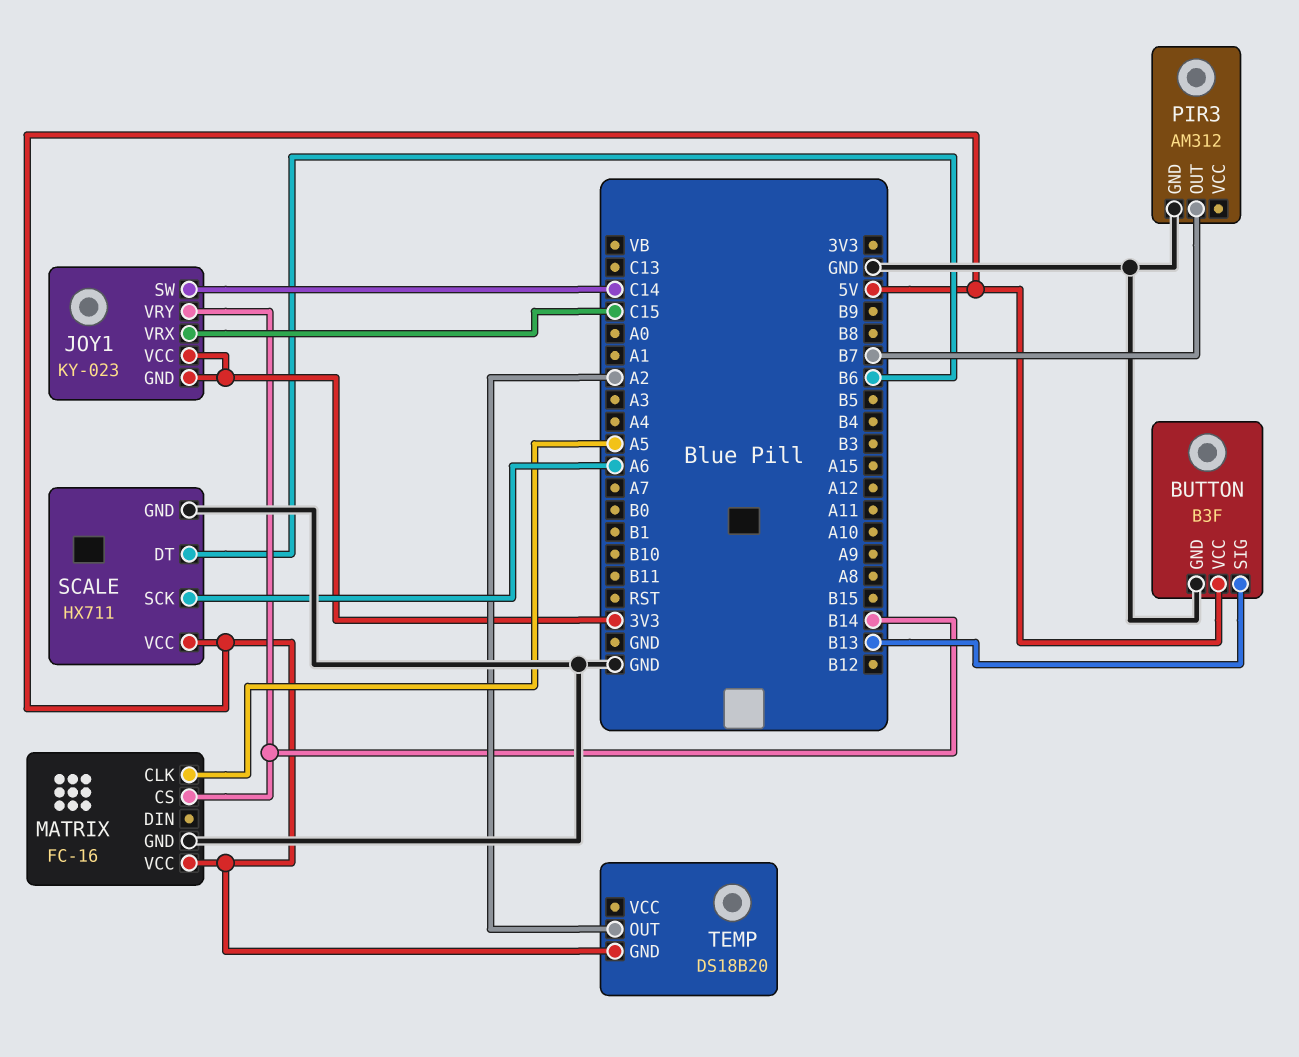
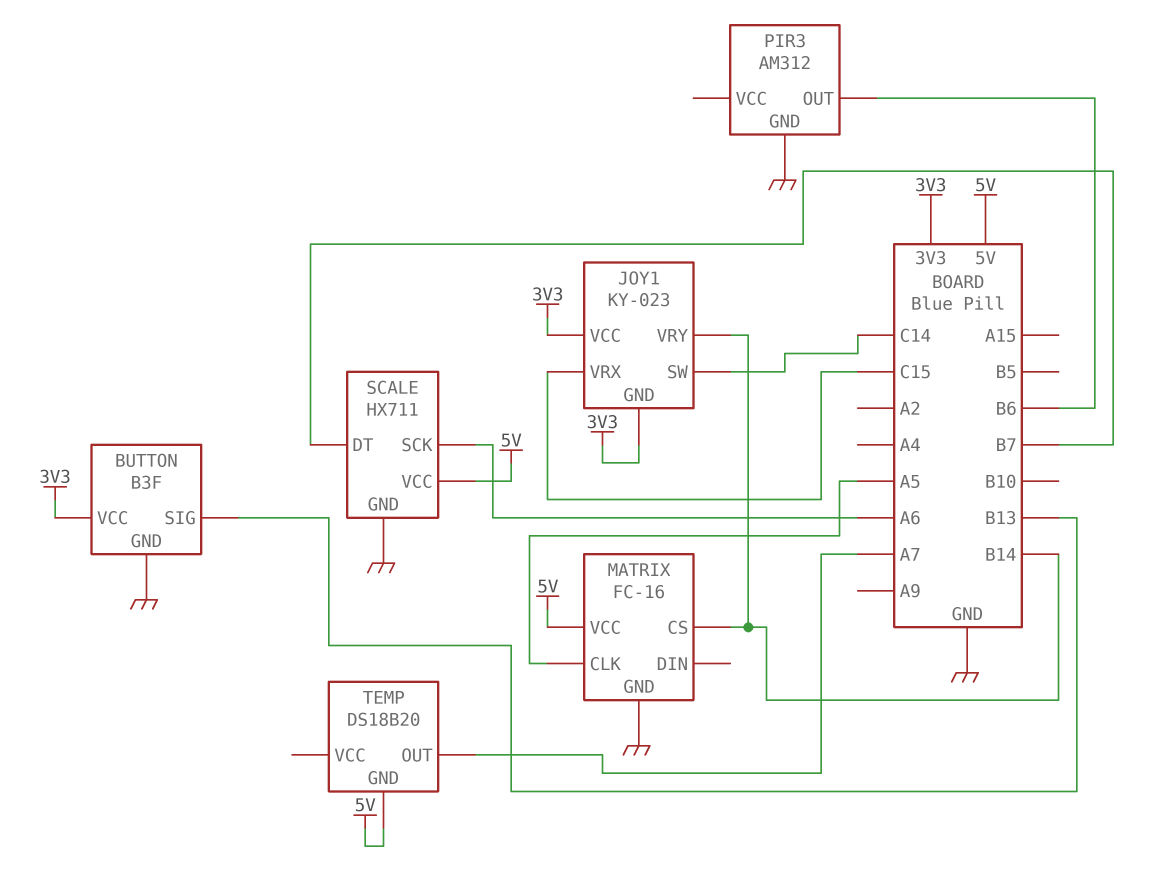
BUTTON pin VCC: 5V -> 3V3
PIR3 pin OUT: B7 -> B6
SCALE pin DT: B6 -> B7
TEMP pin OUT: A2 -> A7

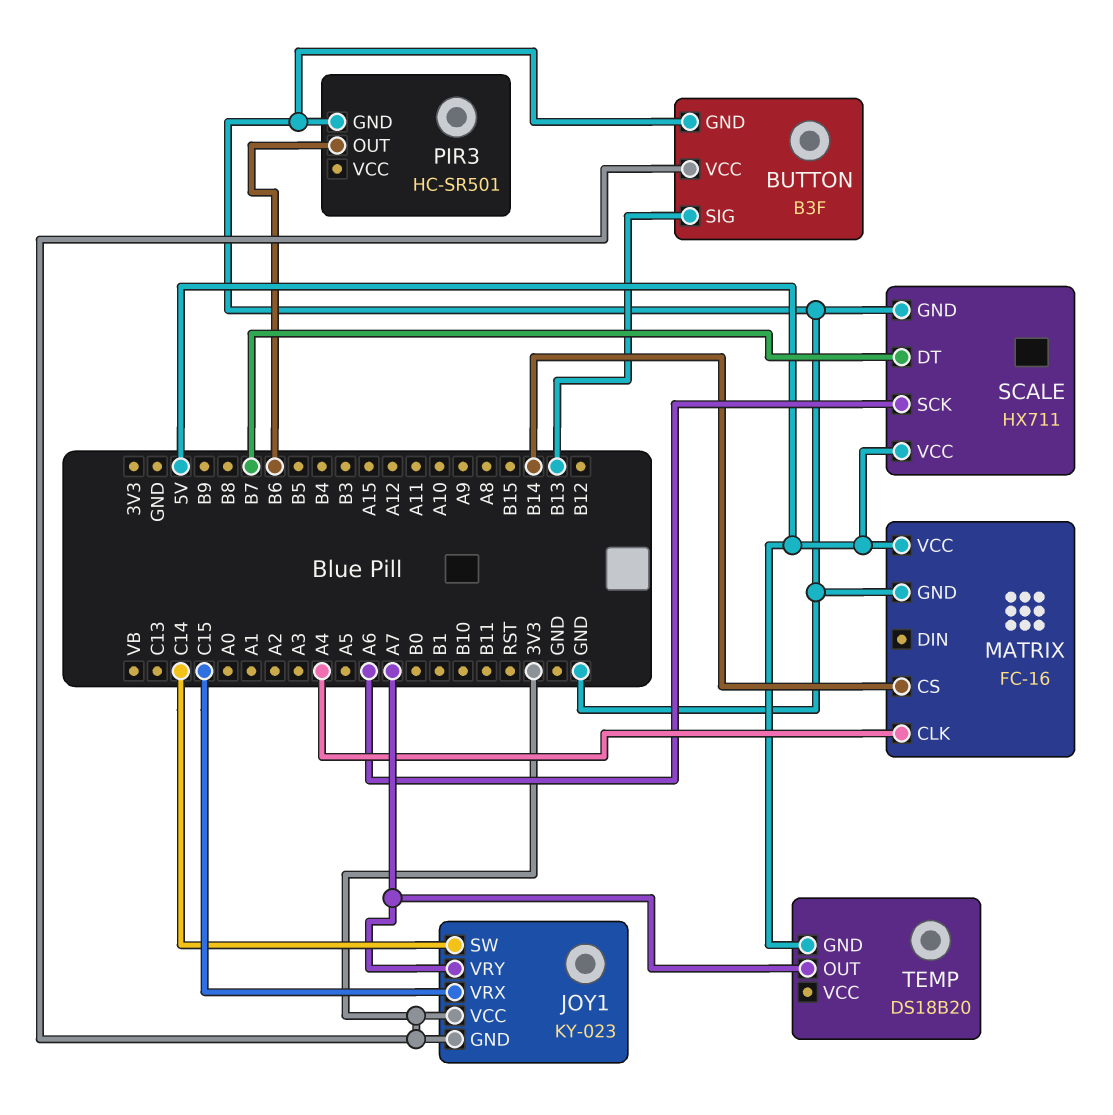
JOY1 pin VRY: B14 -> A7
MATRIX pin CLK: A5 -> A4
PIR3: AM312 -> HC-SR501

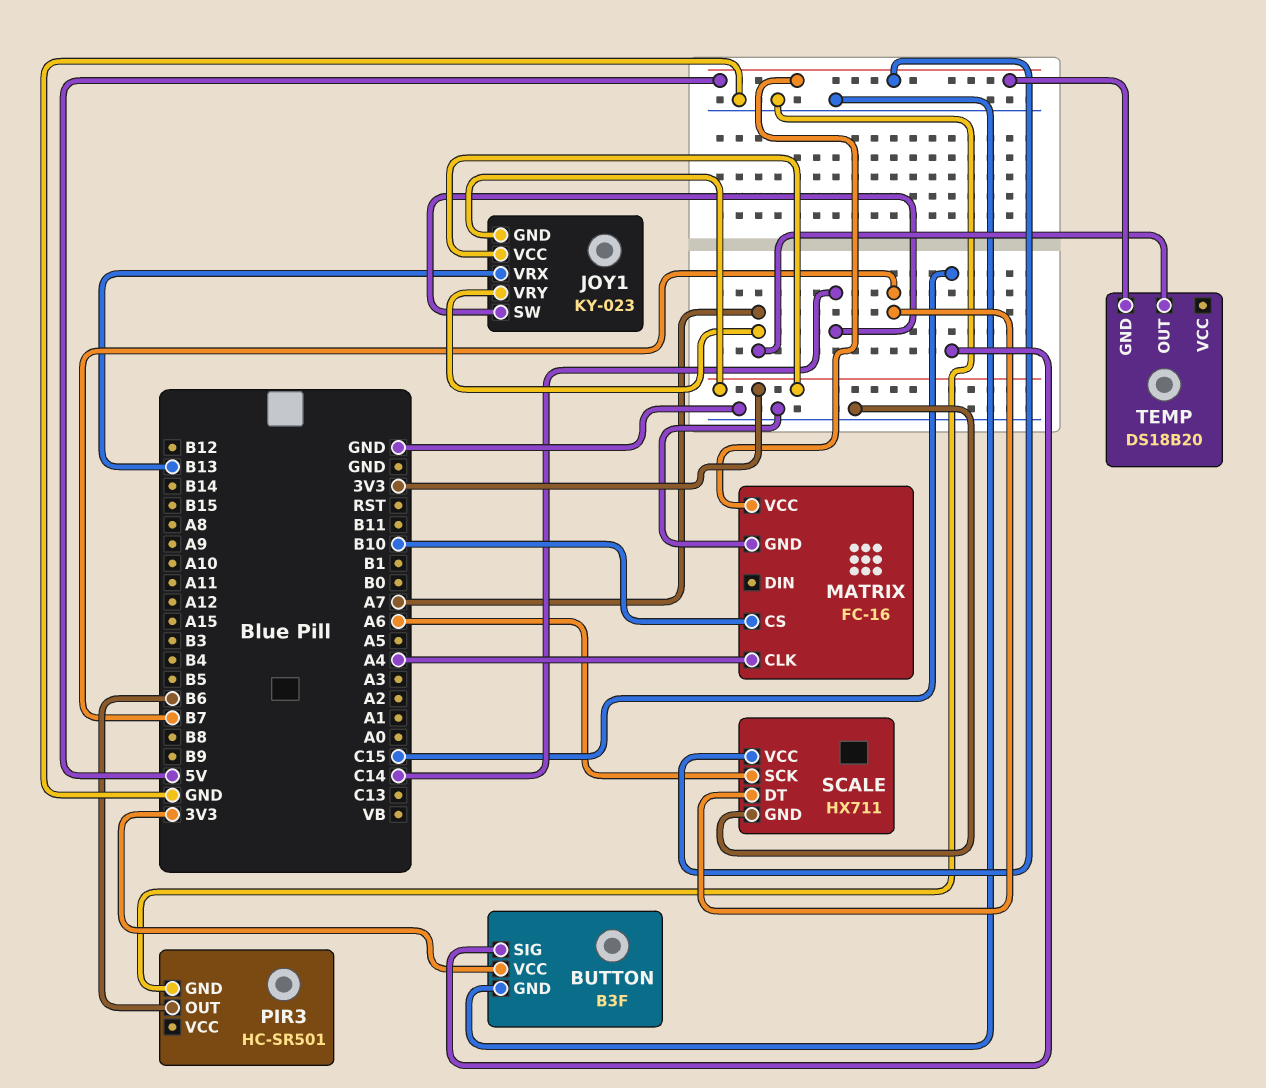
BUTTON pin SIG: B13 -> C15
JOY1 pin VRX: C15 -> B13
MATRIX pin CS: B14 -> B10

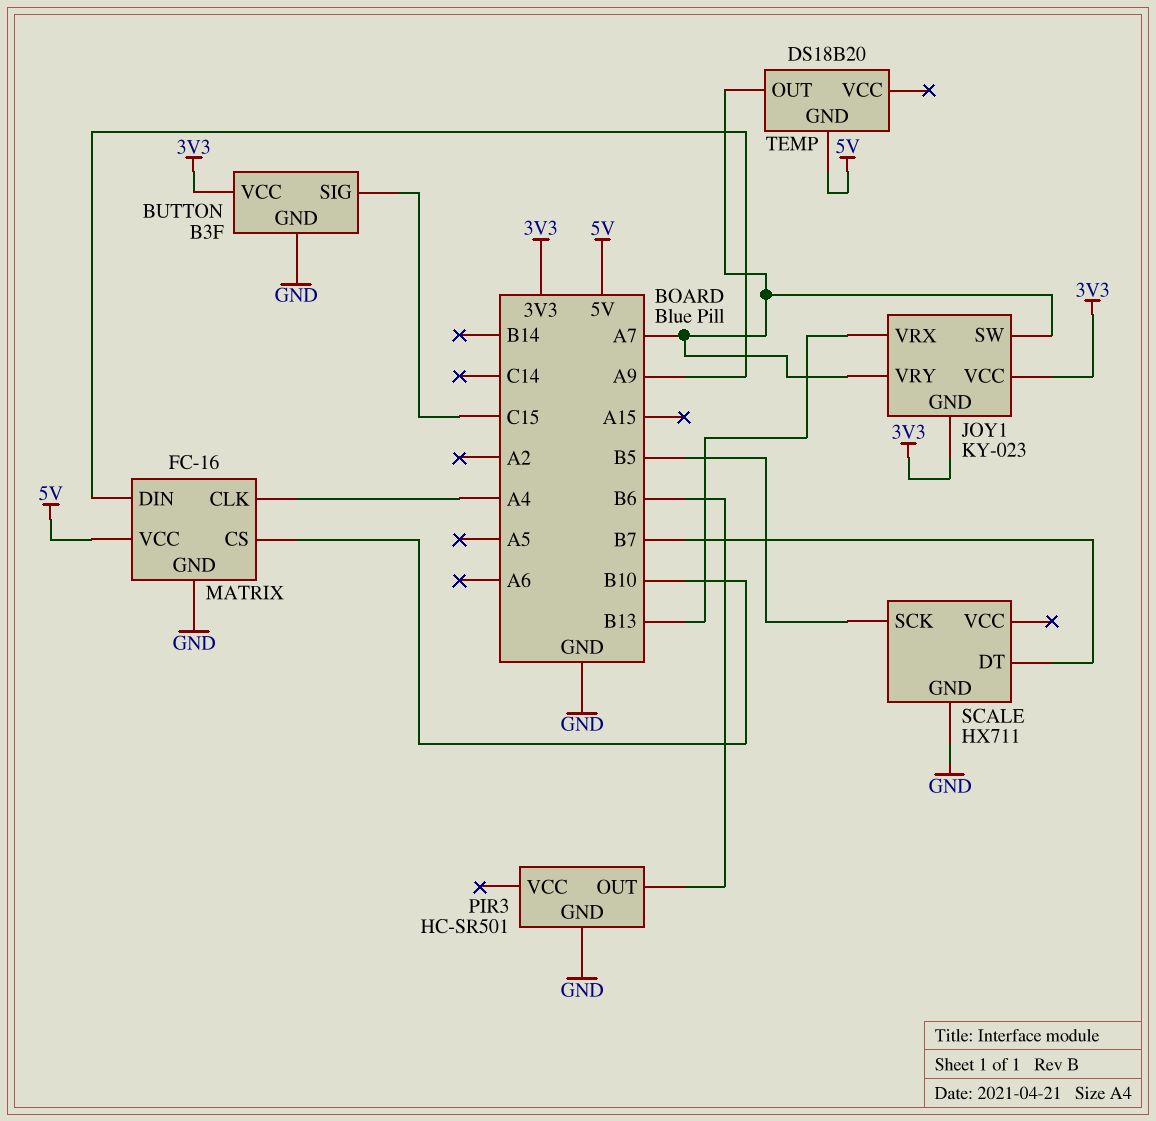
JOY1 pin SW: C14 -> A7
MATRIX pin DIN: none -> A9
SCALE pin SCK: A6 -> B5
SCALE pin VCC: 5V -> none

